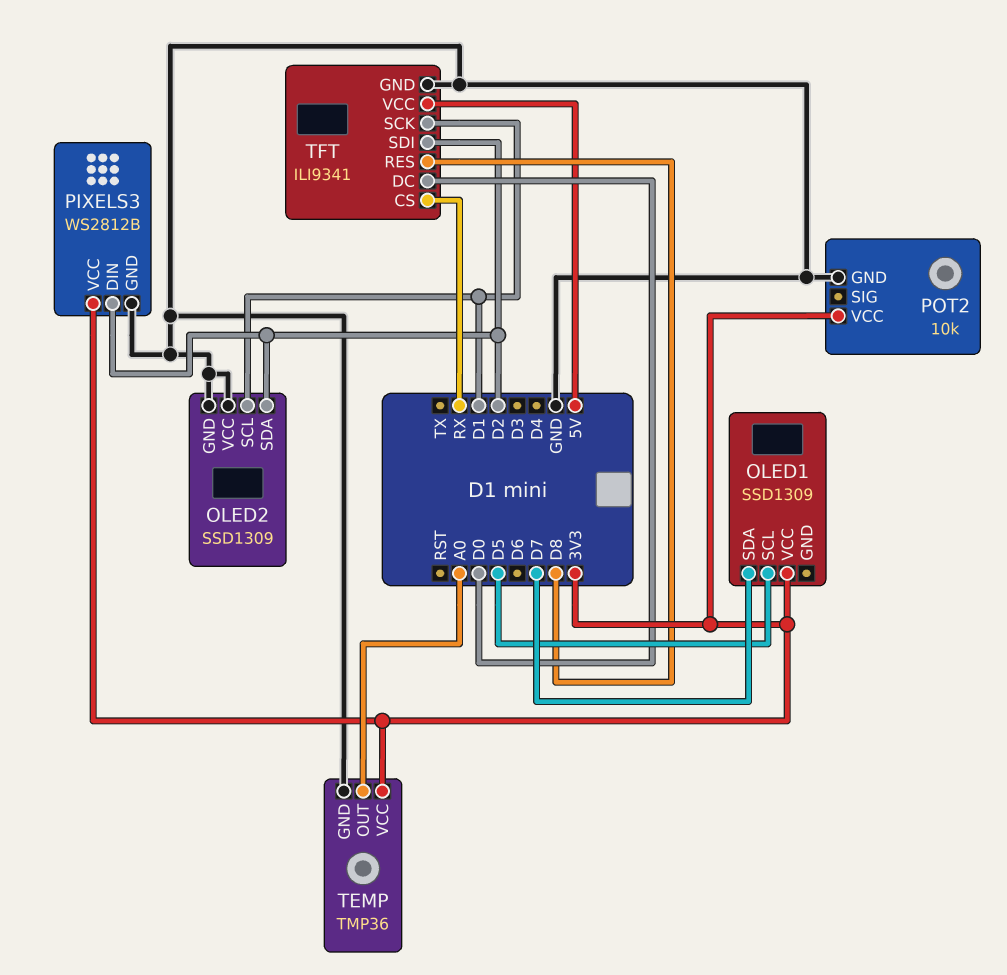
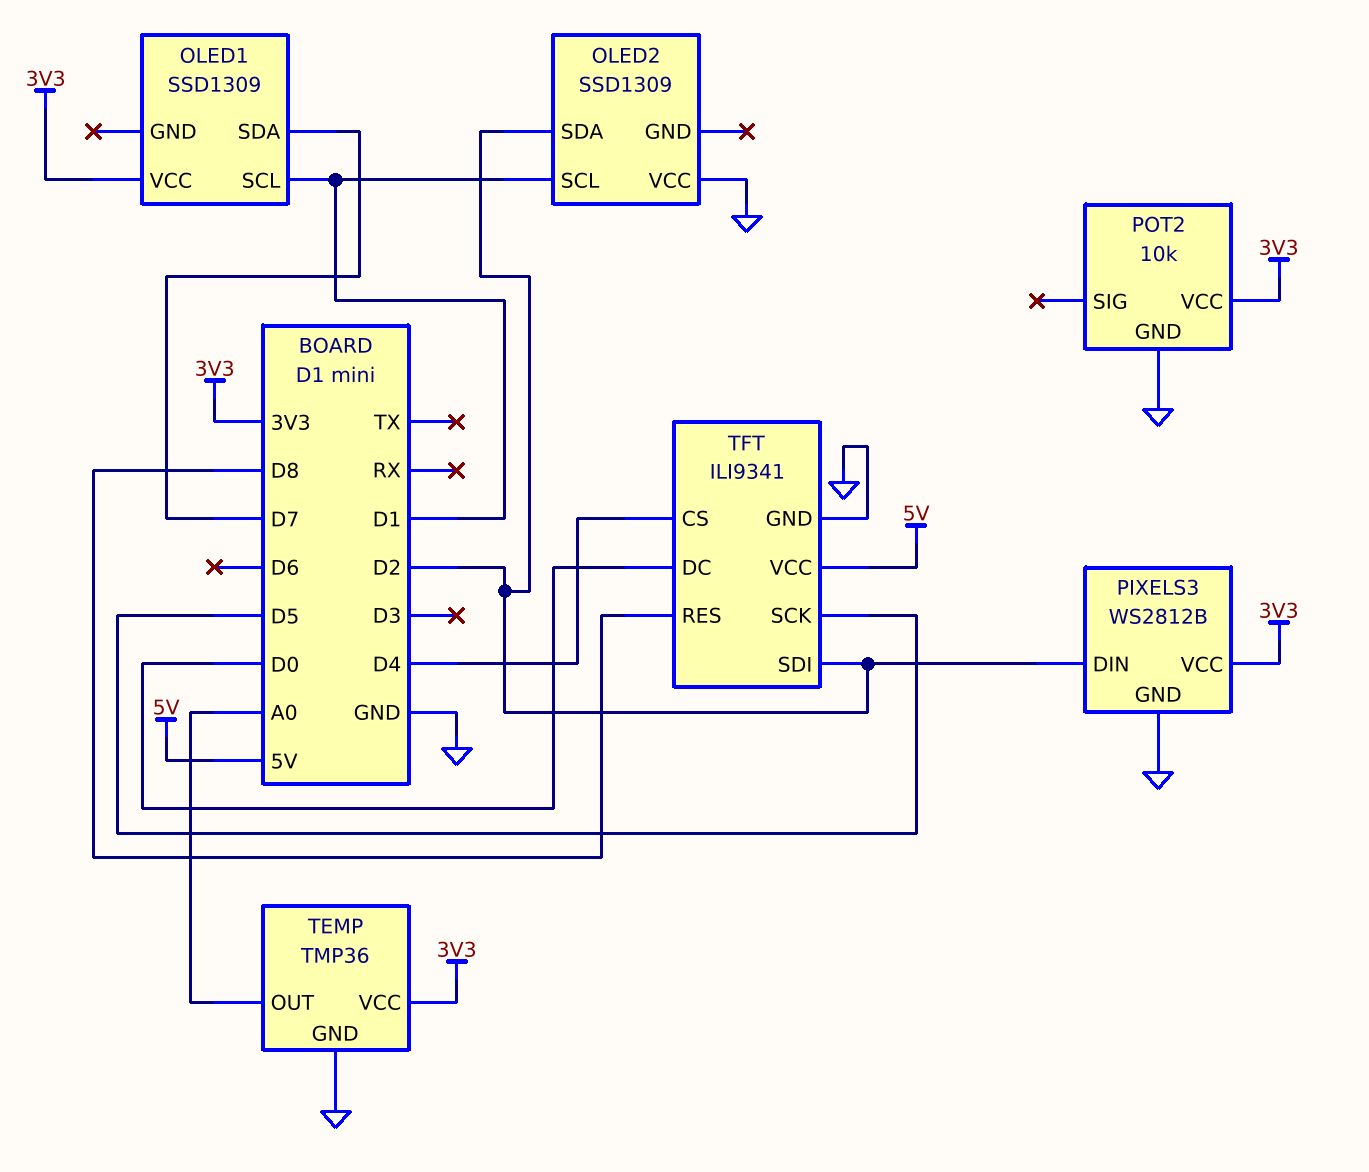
OLED1 pin SCL: D5 -> D1
OLED2 pin GND: GND -> none
TFT pin CS: RX -> D4
TFT pin SCK: D1 -> D5

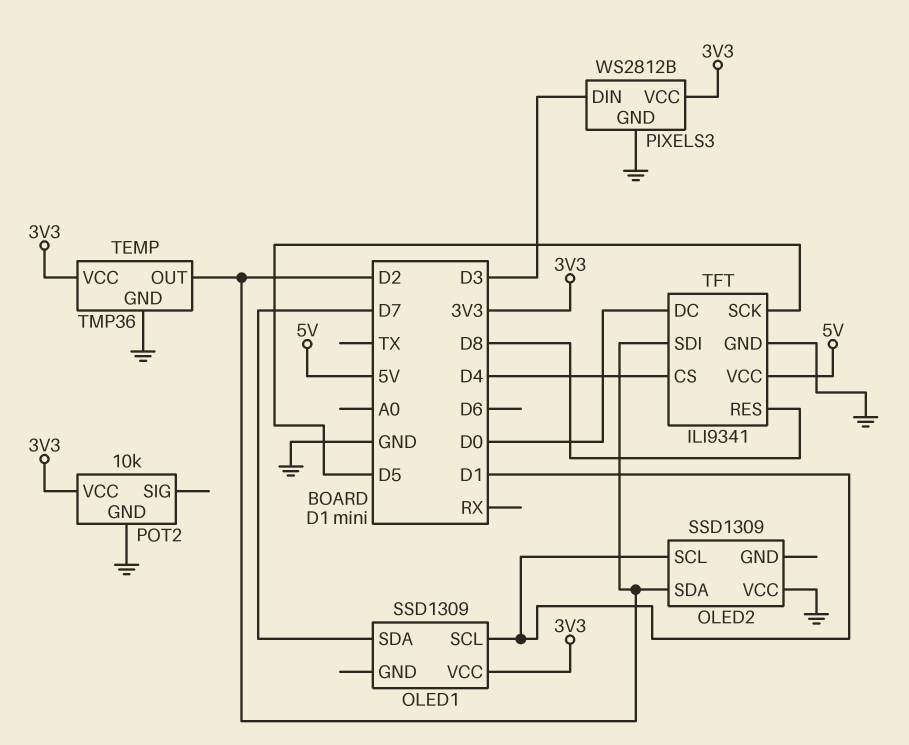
PIXELS3 pin DIN: D2 -> D3
TEMP pin OUT: A0 -> D2

